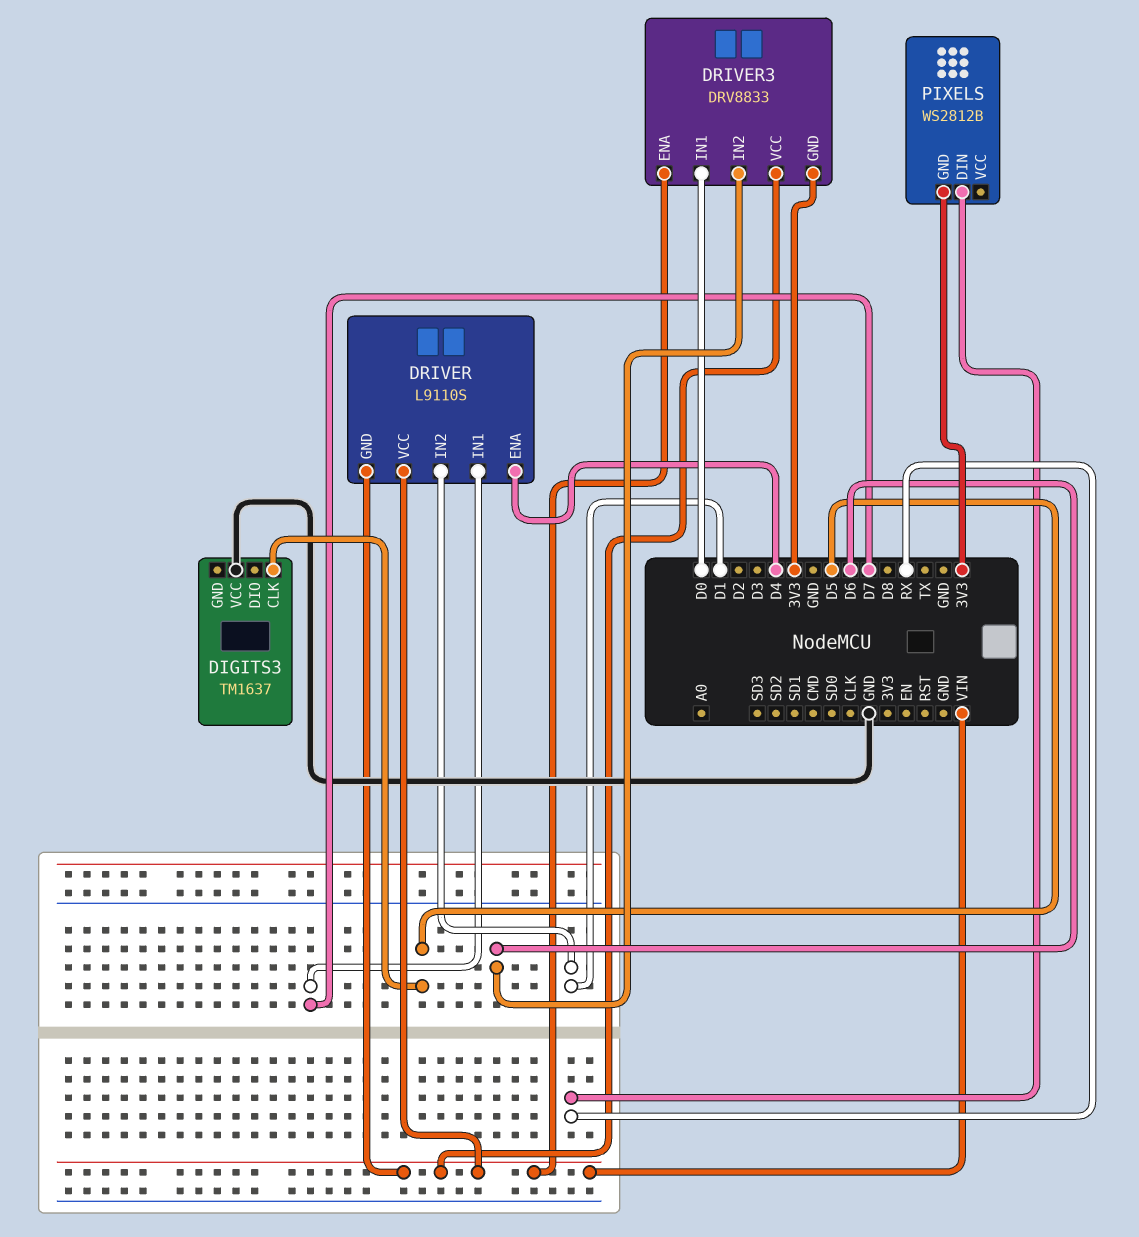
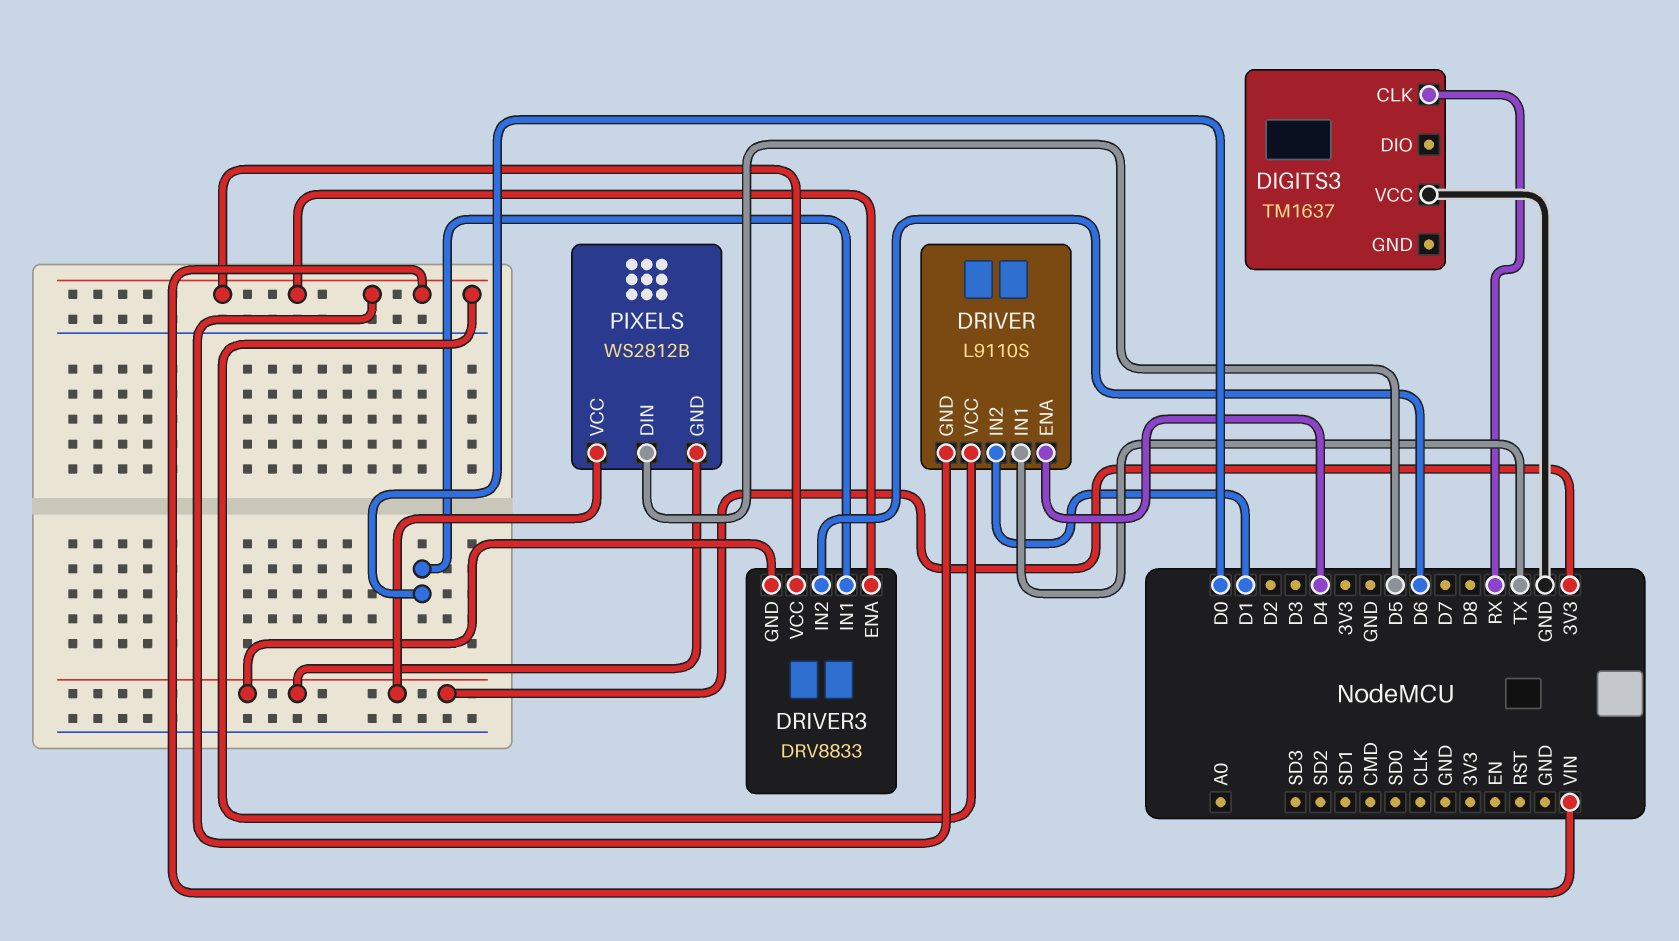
DIGITS3 pin CLK: D5 -> RX
DRIVER pin IN1: D7 -> TX
PIXELS pin DIN: RX -> D5
PIXELS pin VCC: none -> 3V3

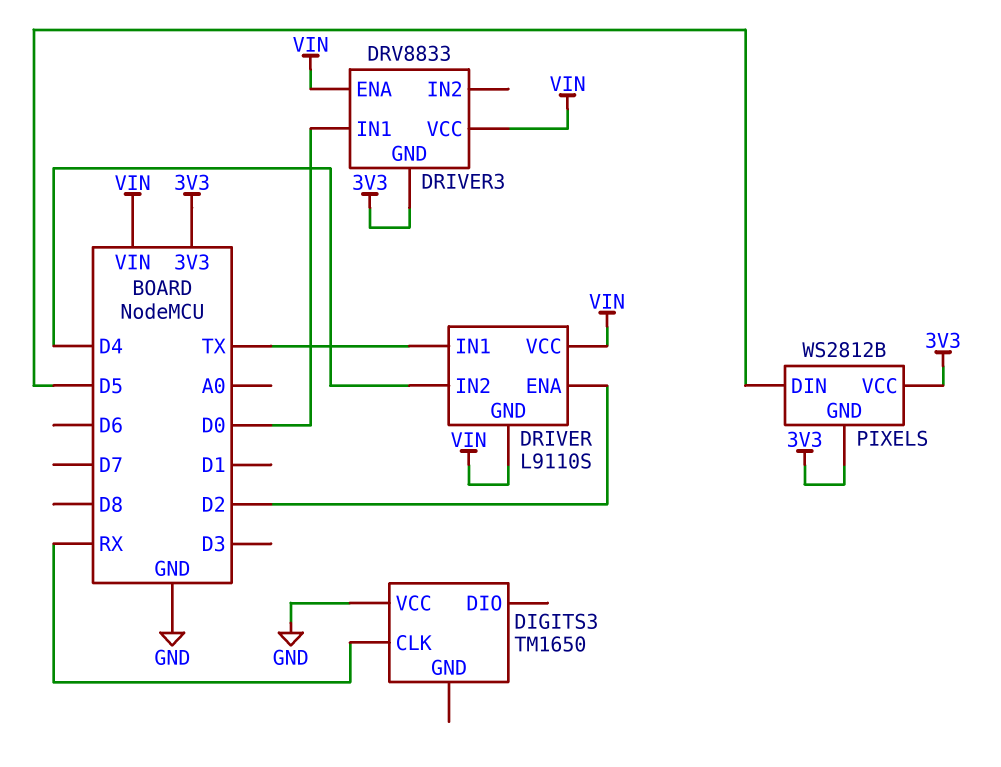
DIGITS3: TM1637 -> TM1650
DRIVER pin ENA: D4 -> D2
DRIVER pin IN2: D1 -> D4
DRIVER3 pin IN2: D6 -> none

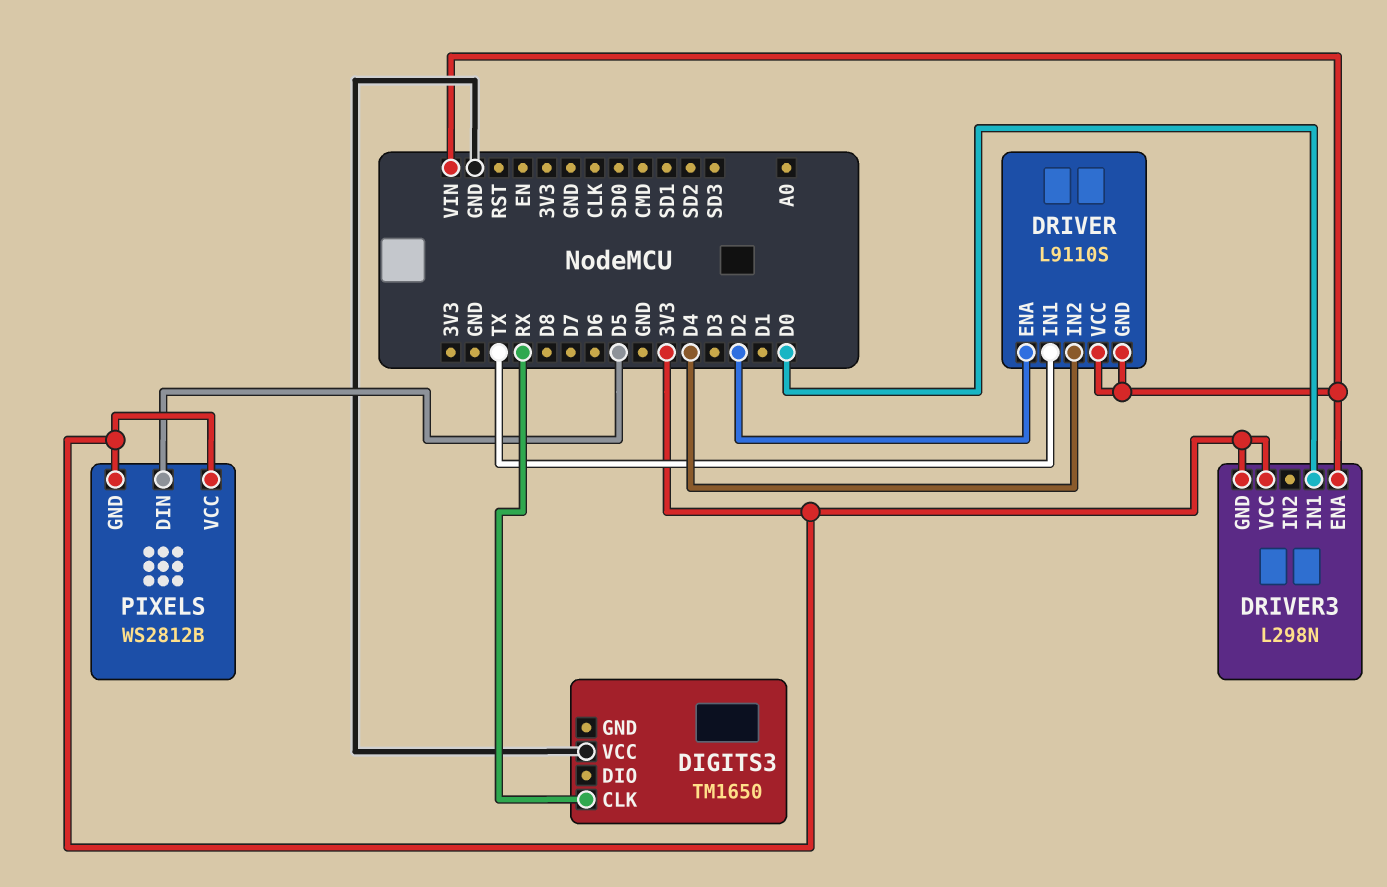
DRIVER3: DRV8833 -> L298N
DRIVER3 pin VCC: VIN -> 3V3

